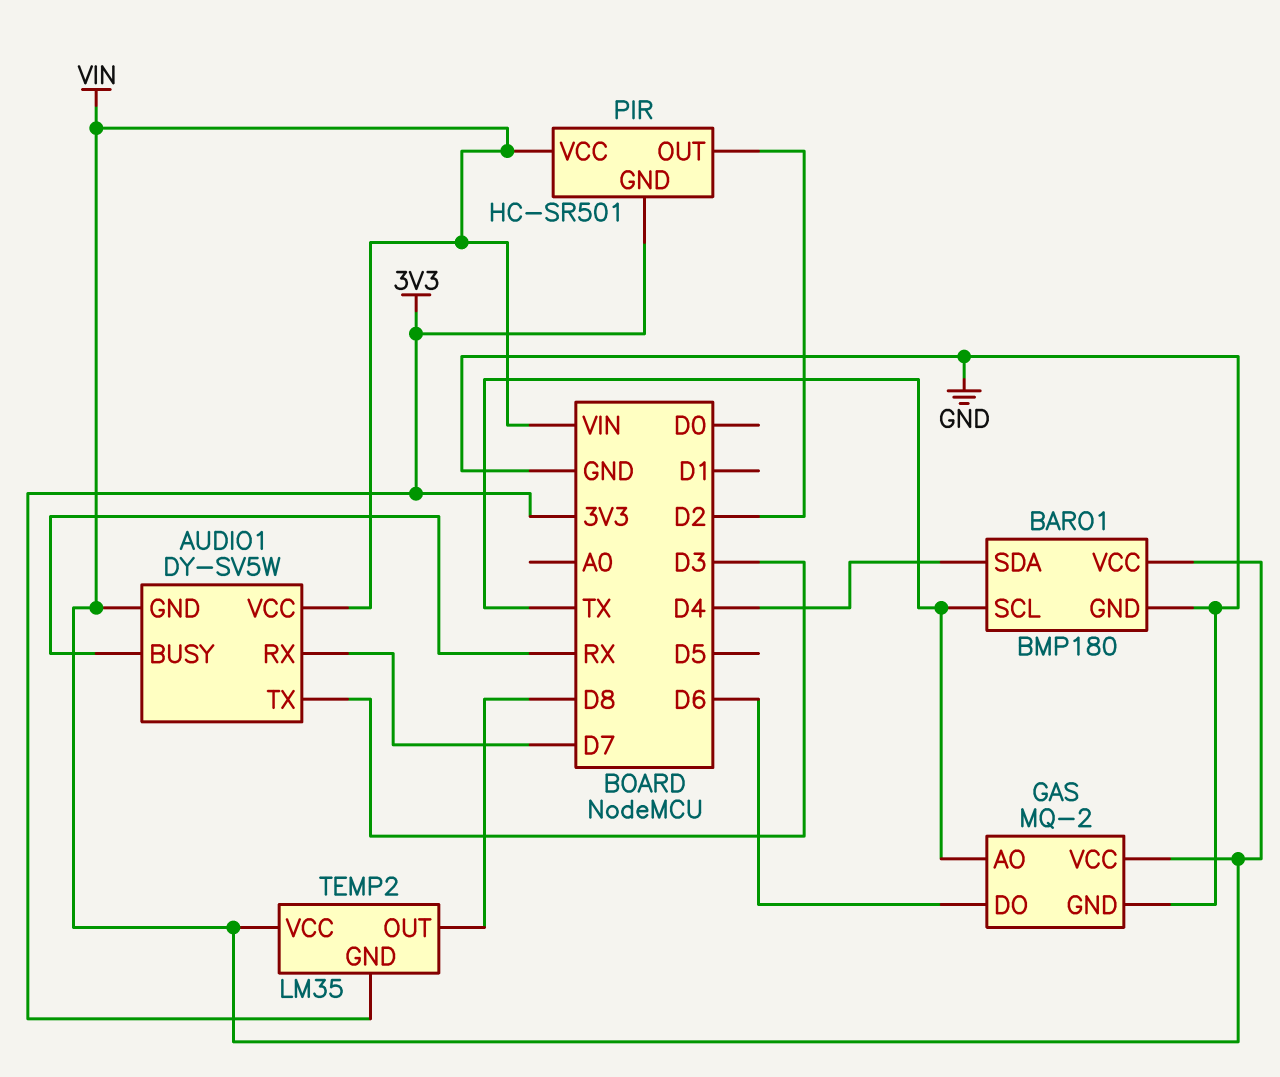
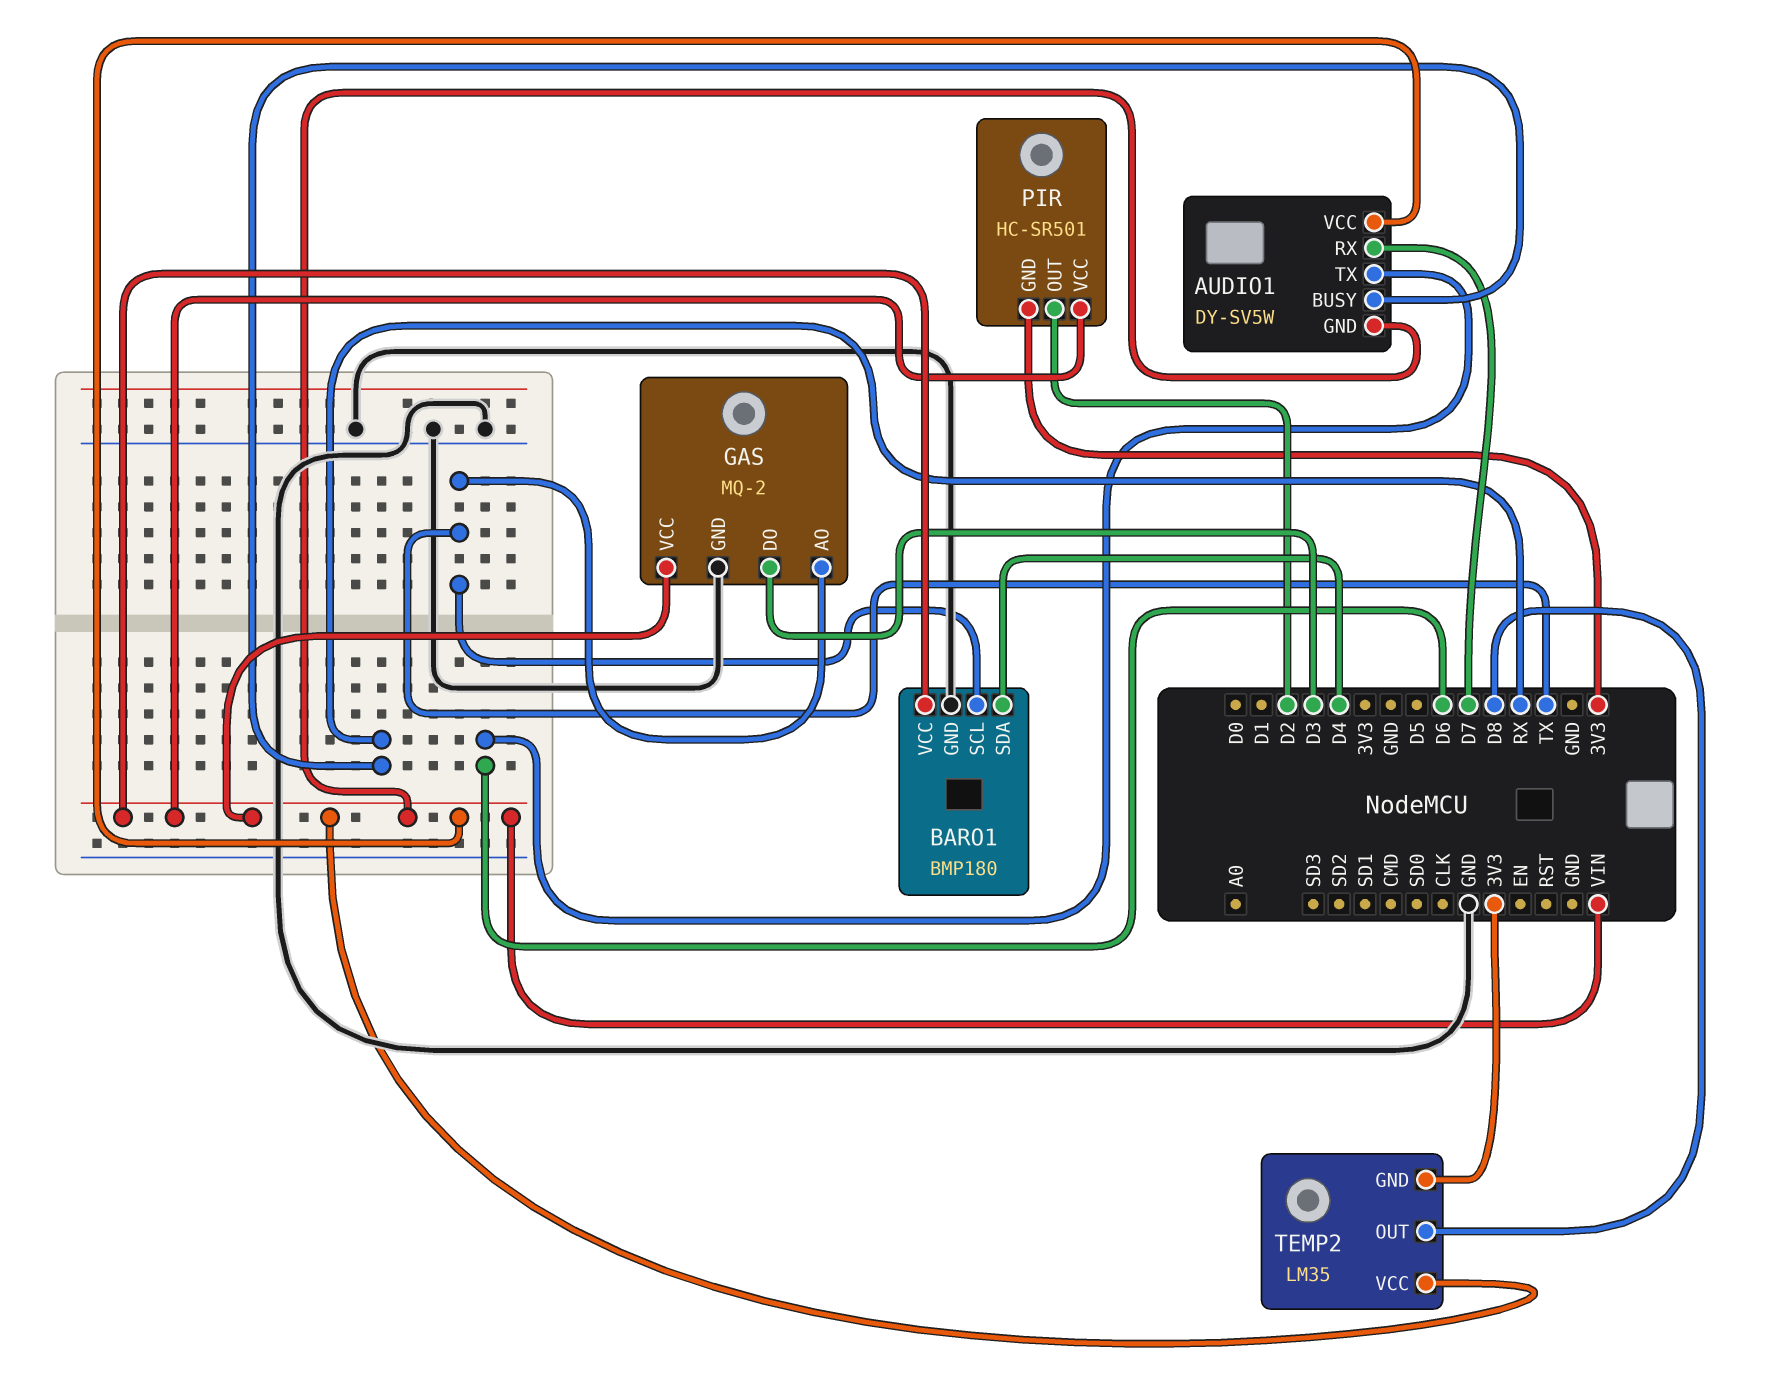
AUDIO1 pin TX: D3 -> D6
GAS pin DO: D6 -> D3

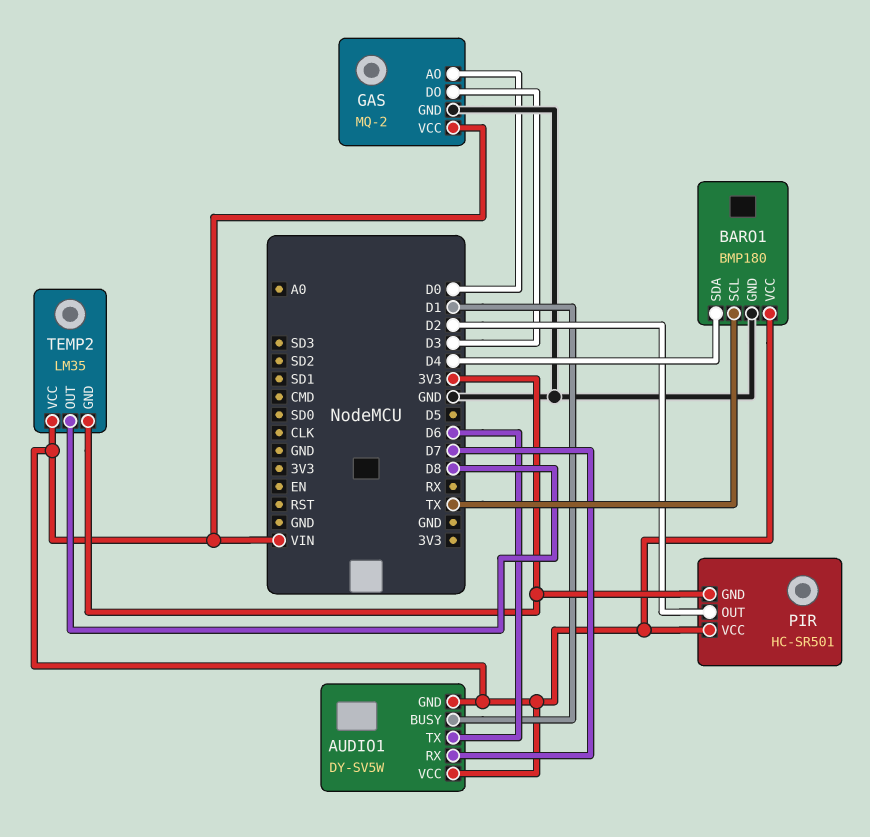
AUDIO1 pin BUSY: RX -> D1
GAS pin AO: TX -> D0

